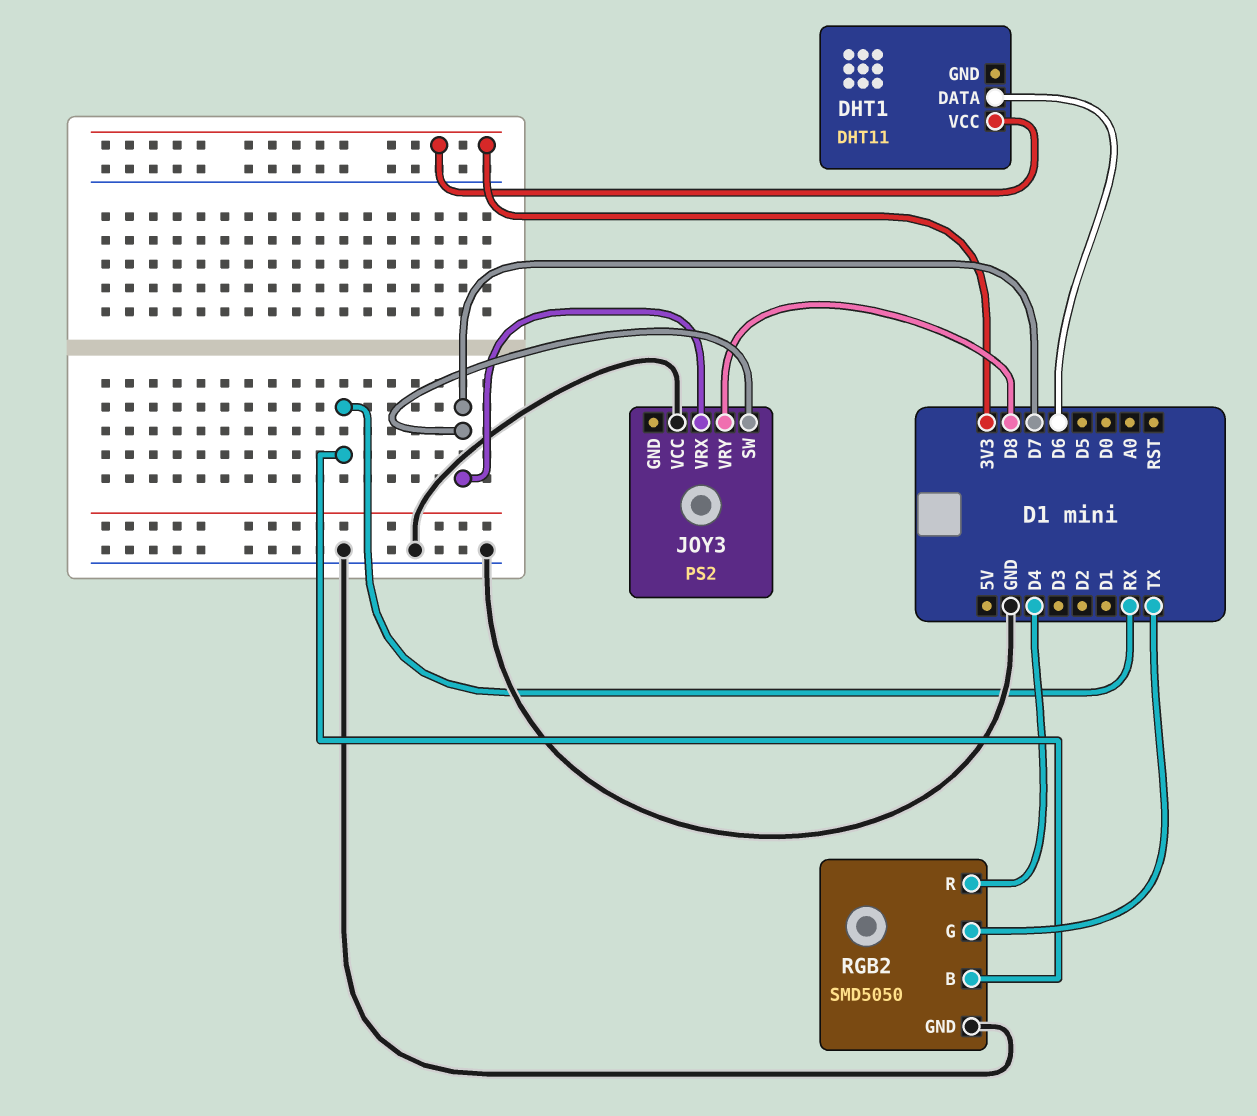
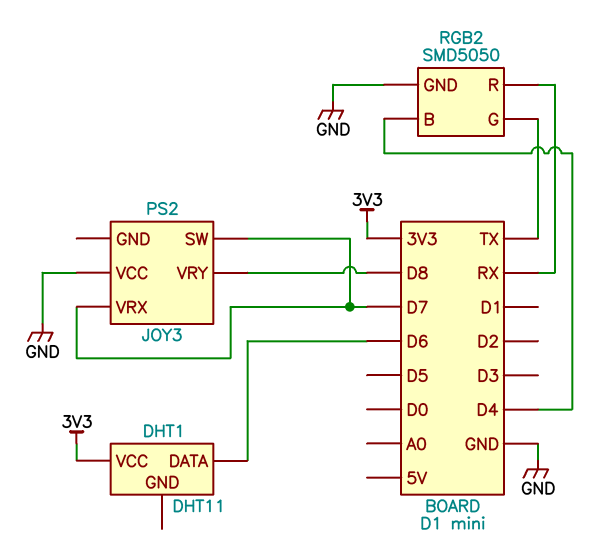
RGB2 pin B: RX -> D4
RGB2 pin R: D4 -> RX

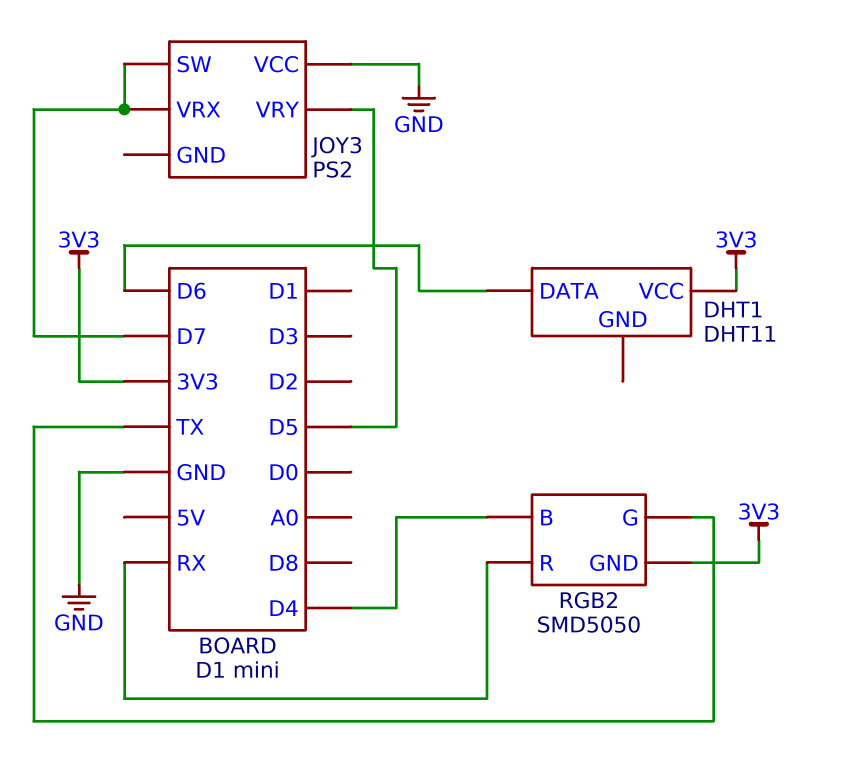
JOY3 pin VRY: D8 -> D5
RGB2 pin GND: GND -> 3V3

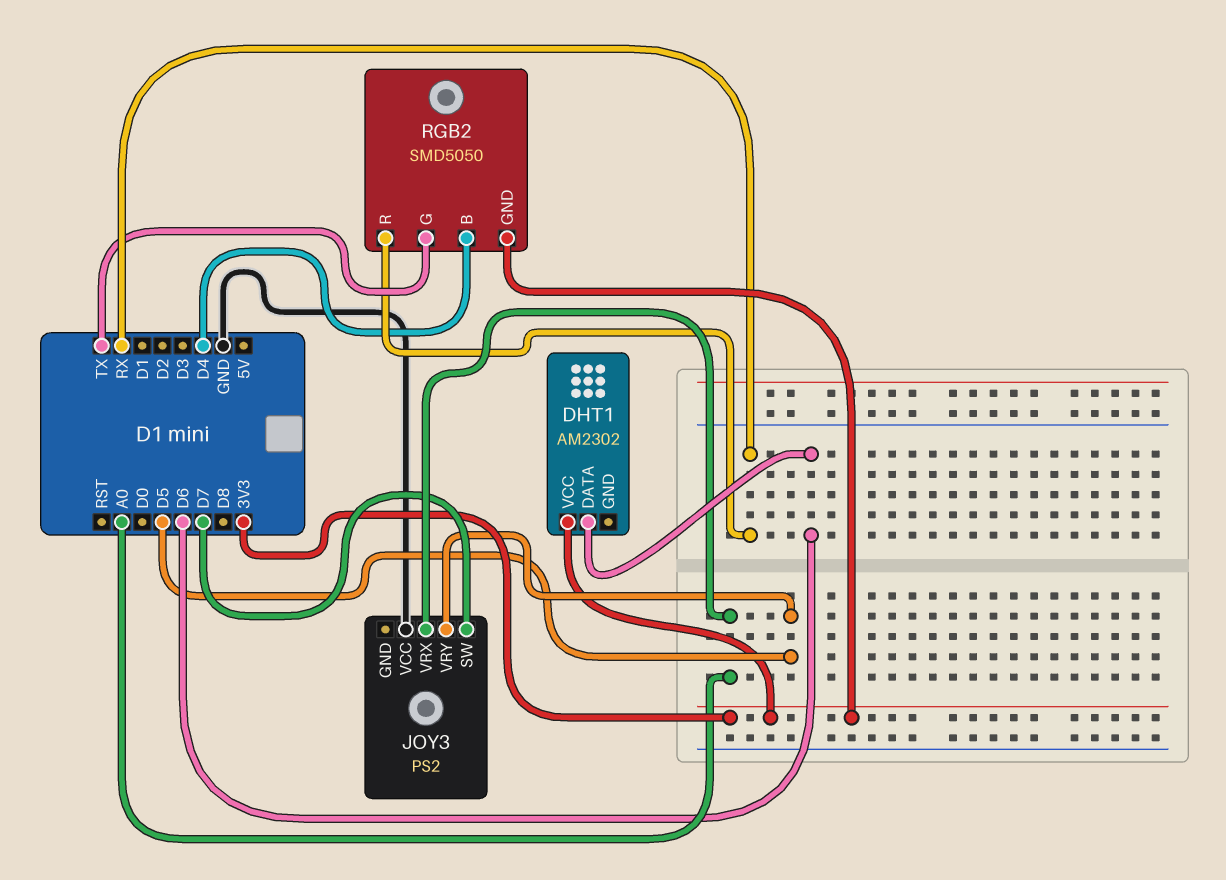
DHT1: DHT11 -> AM2302
JOY3 pin VRX: D7 -> A0

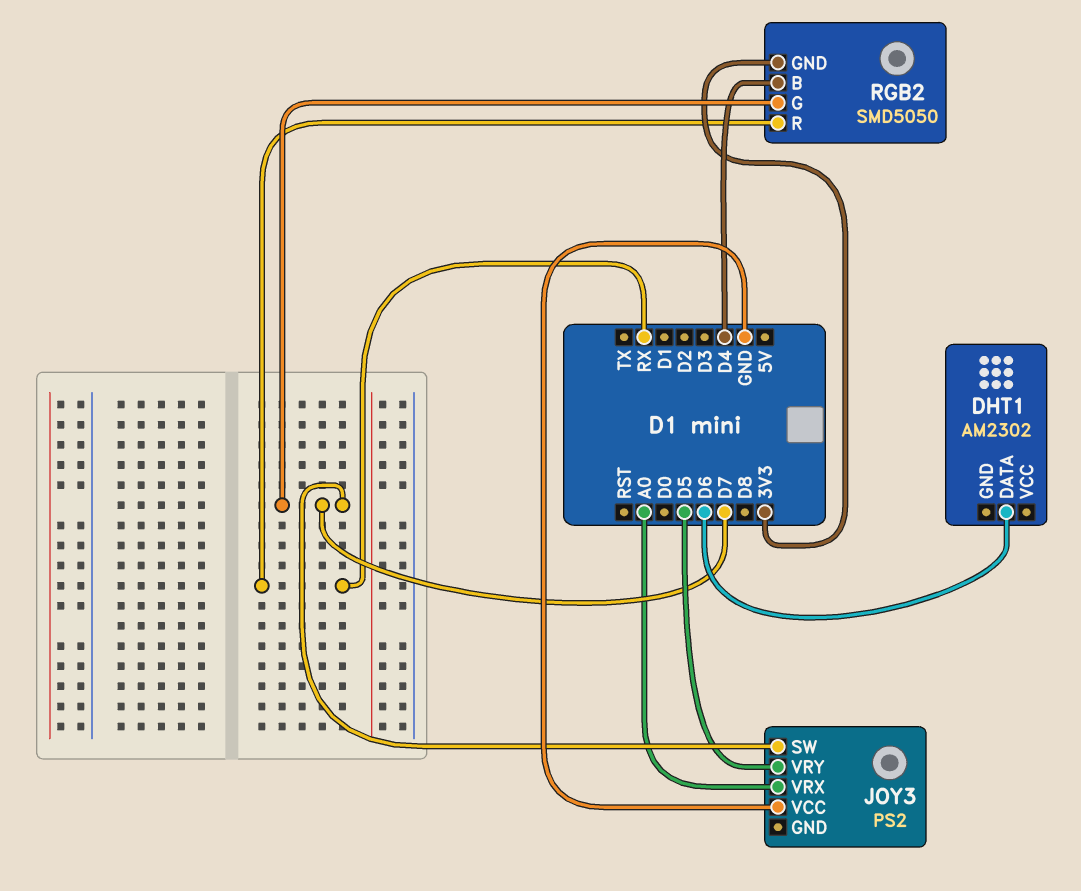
DHT1 pin VCC: 3V3 -> none
RGB2 pin G: TX -> D7

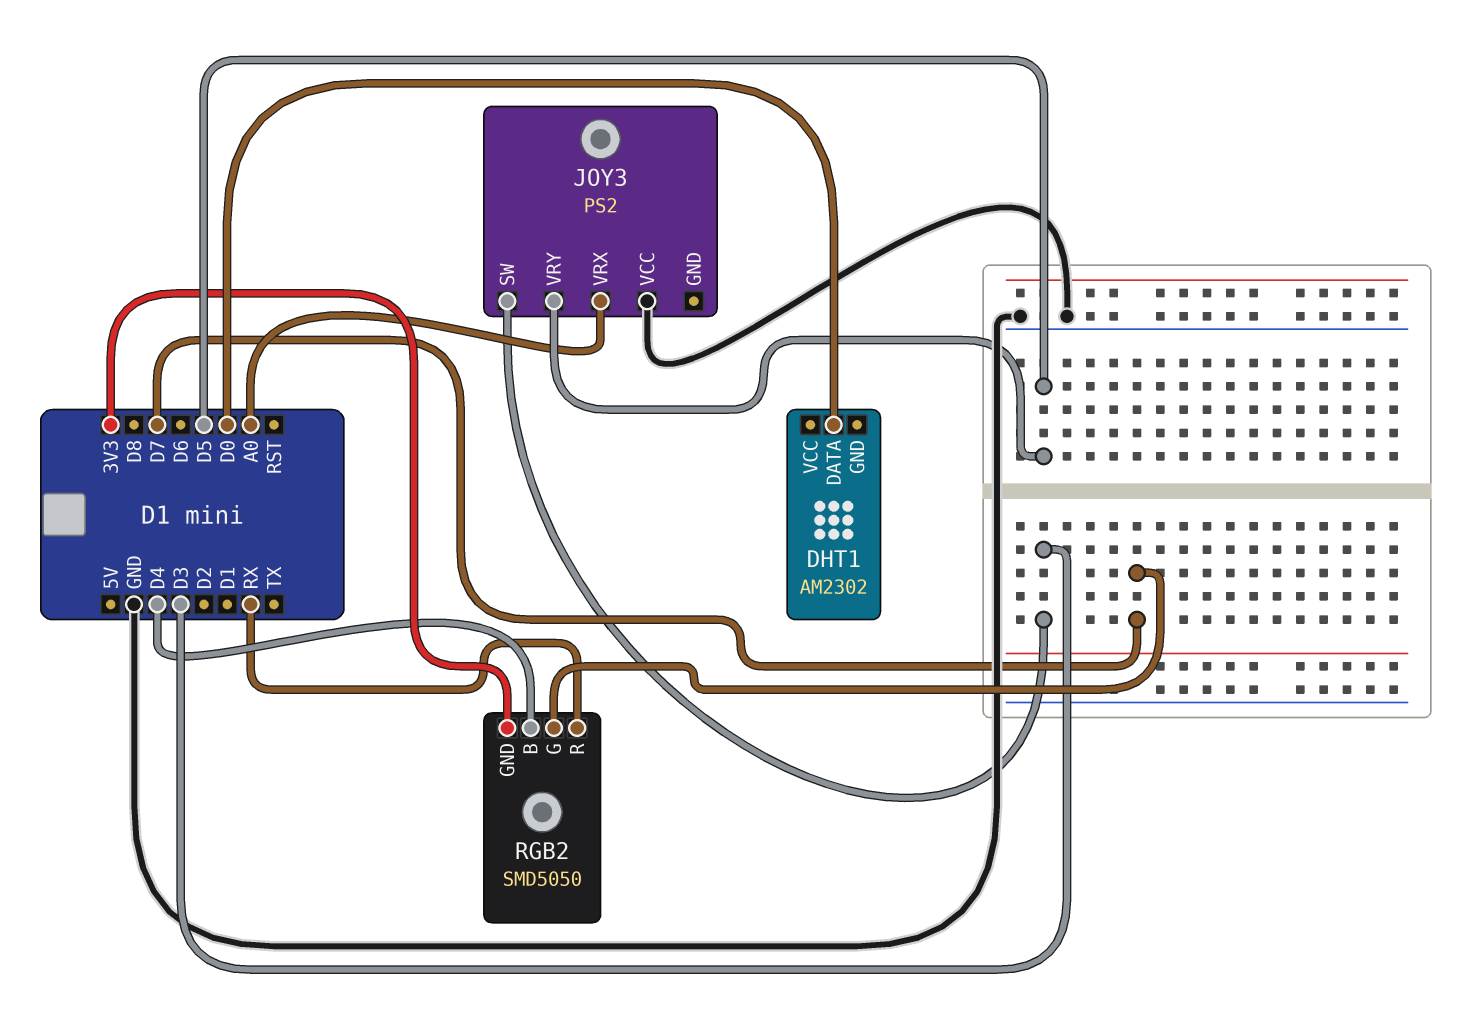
DHT1 pin DATA: D6 -> D0
JOY3 pin SW: D7 -> D3

